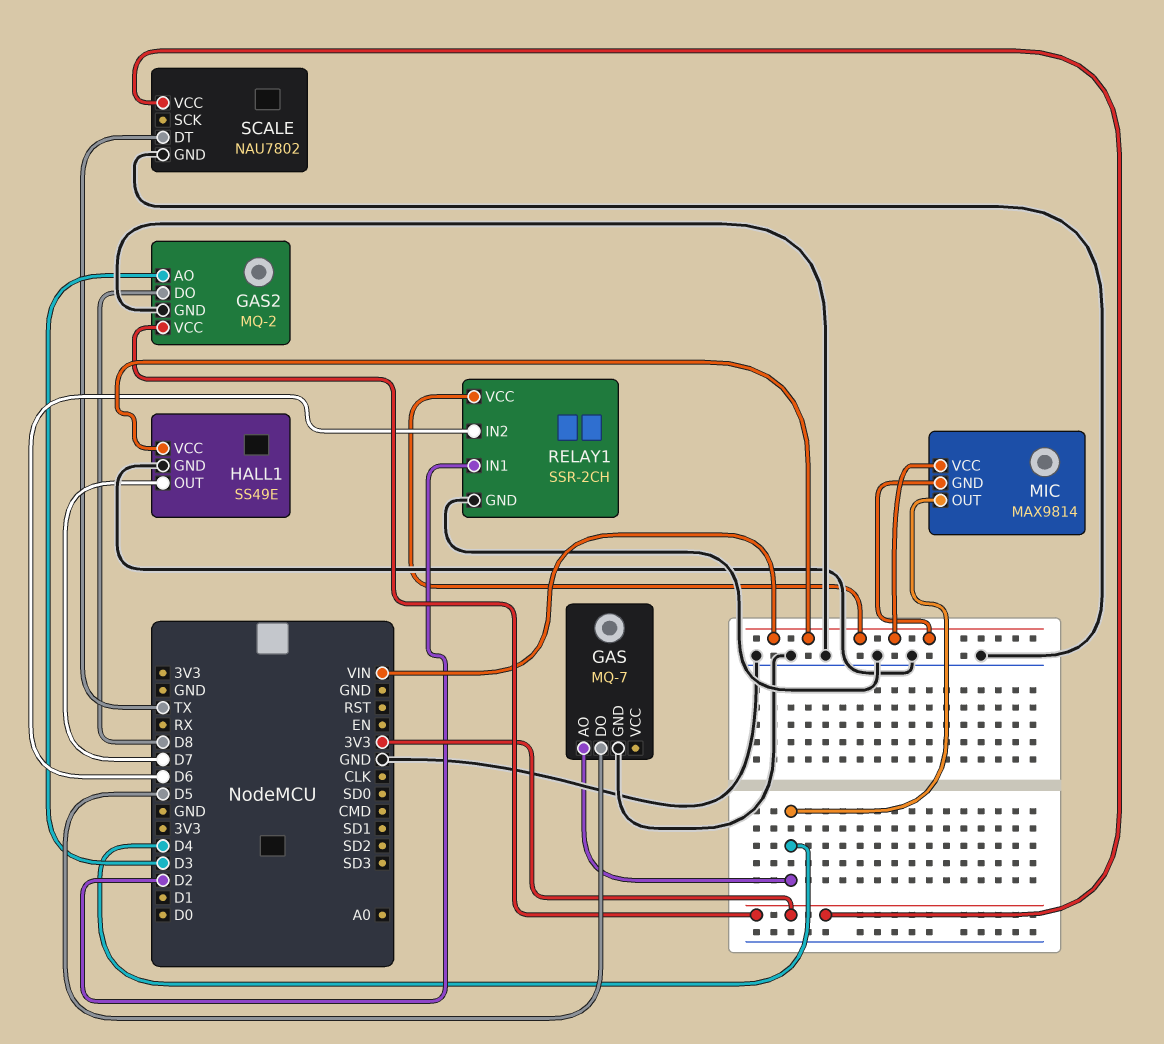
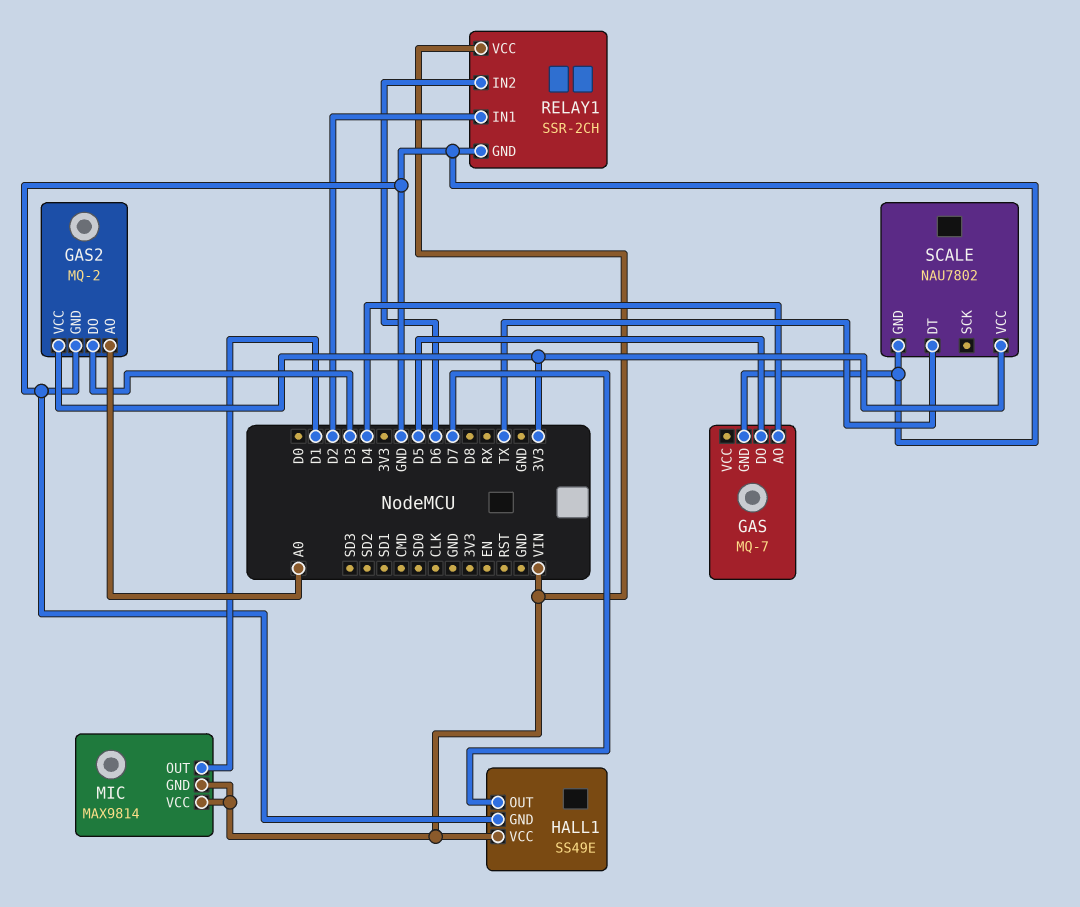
GAS2 pin AO: D3 -> A0
GAS2 pin DO: D8 -> D3
MIC pin OUT: D4 -> D1

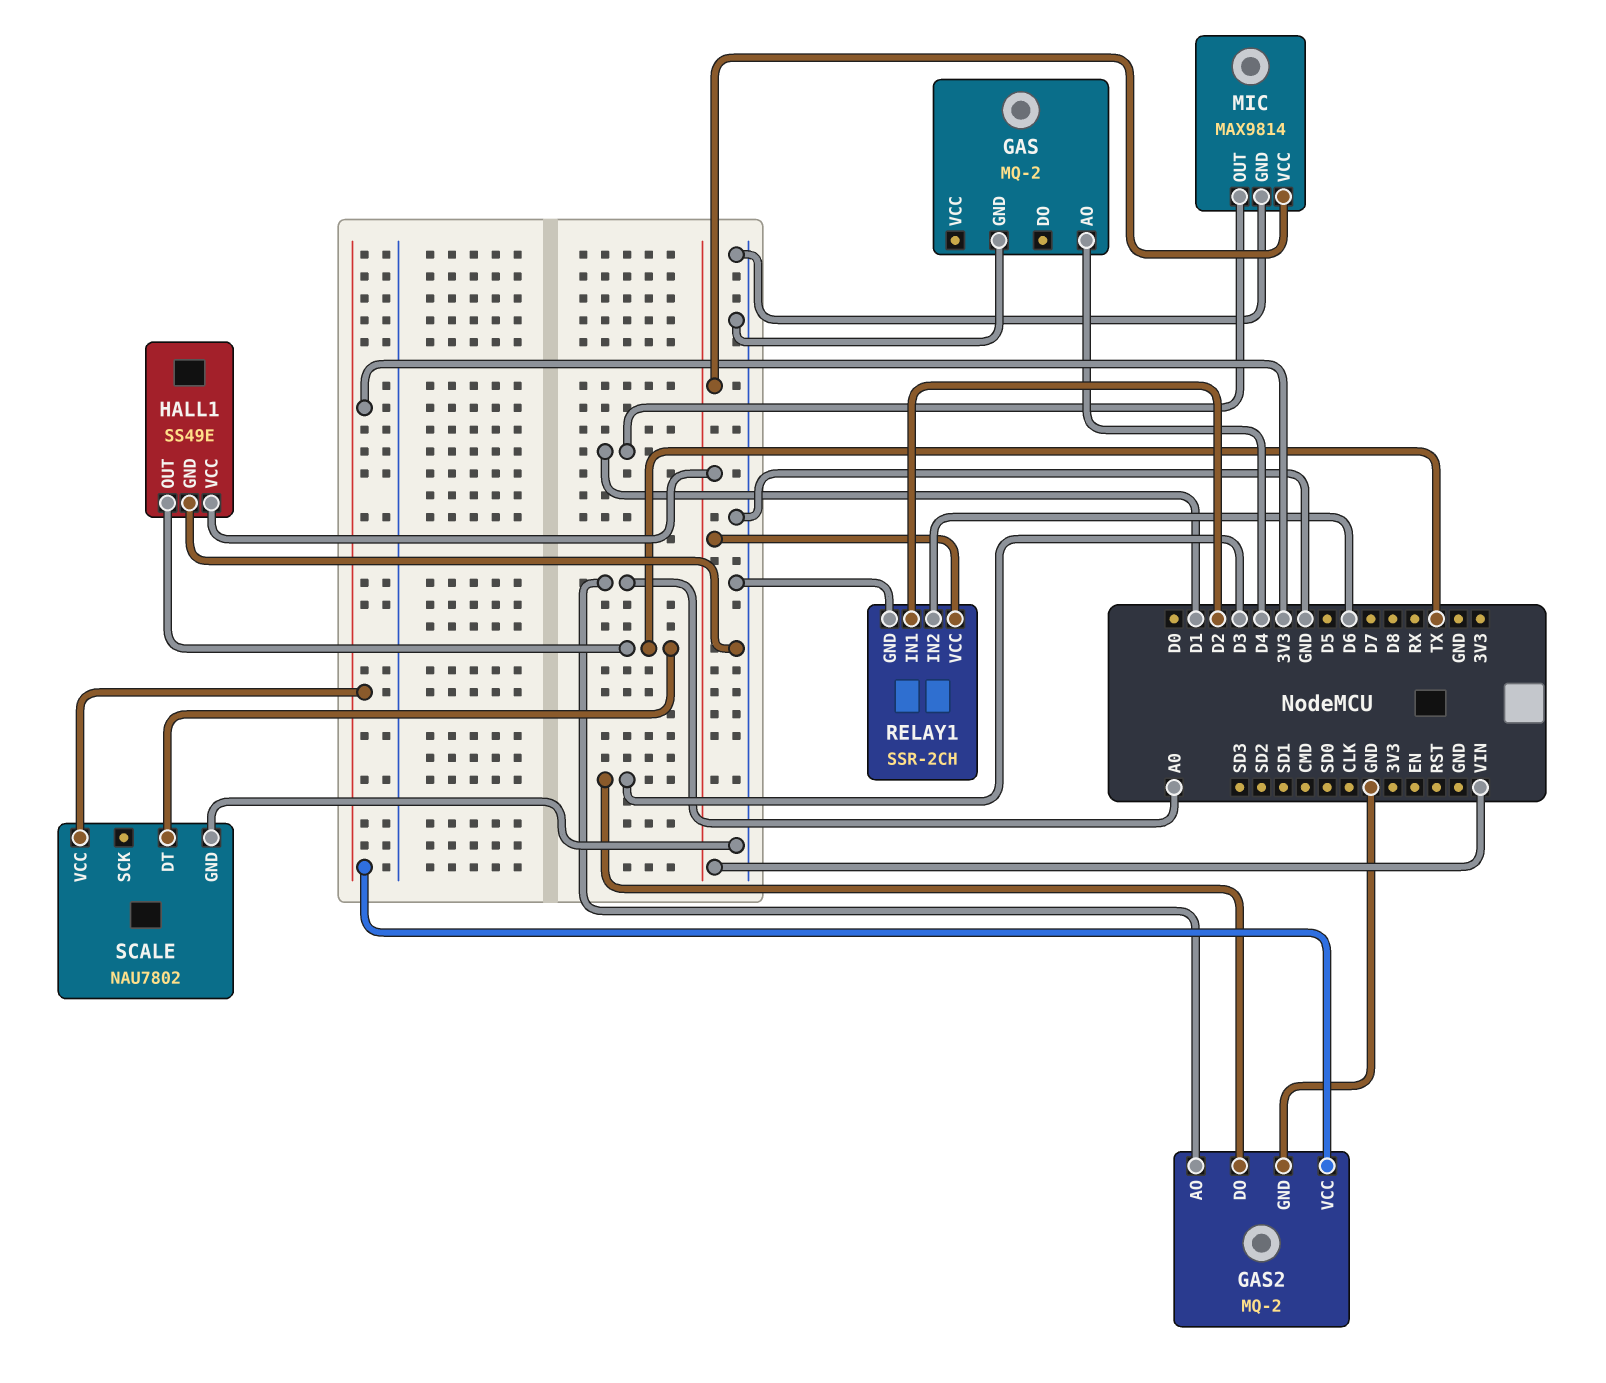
GAS: MQ-7 -> MQ-2
GAS pin DO: D5 -> none
HALL1 pin OUT: D7 -> TX
MIC pin GND: VIN -> GND

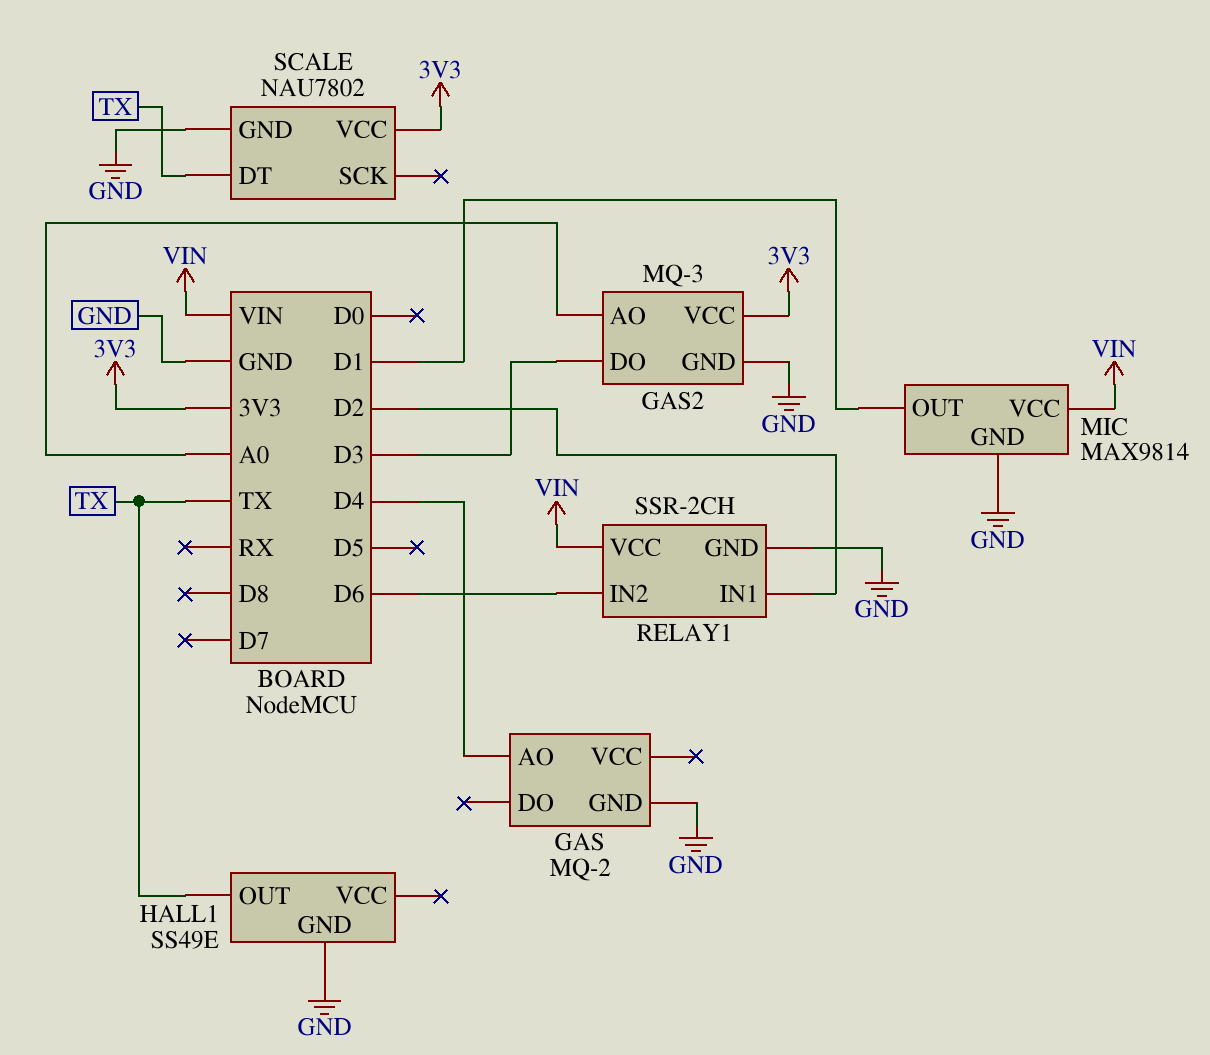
GAS2: MQ-2 -> MQ-3
HALL1 pin VCC: VIN -> none

